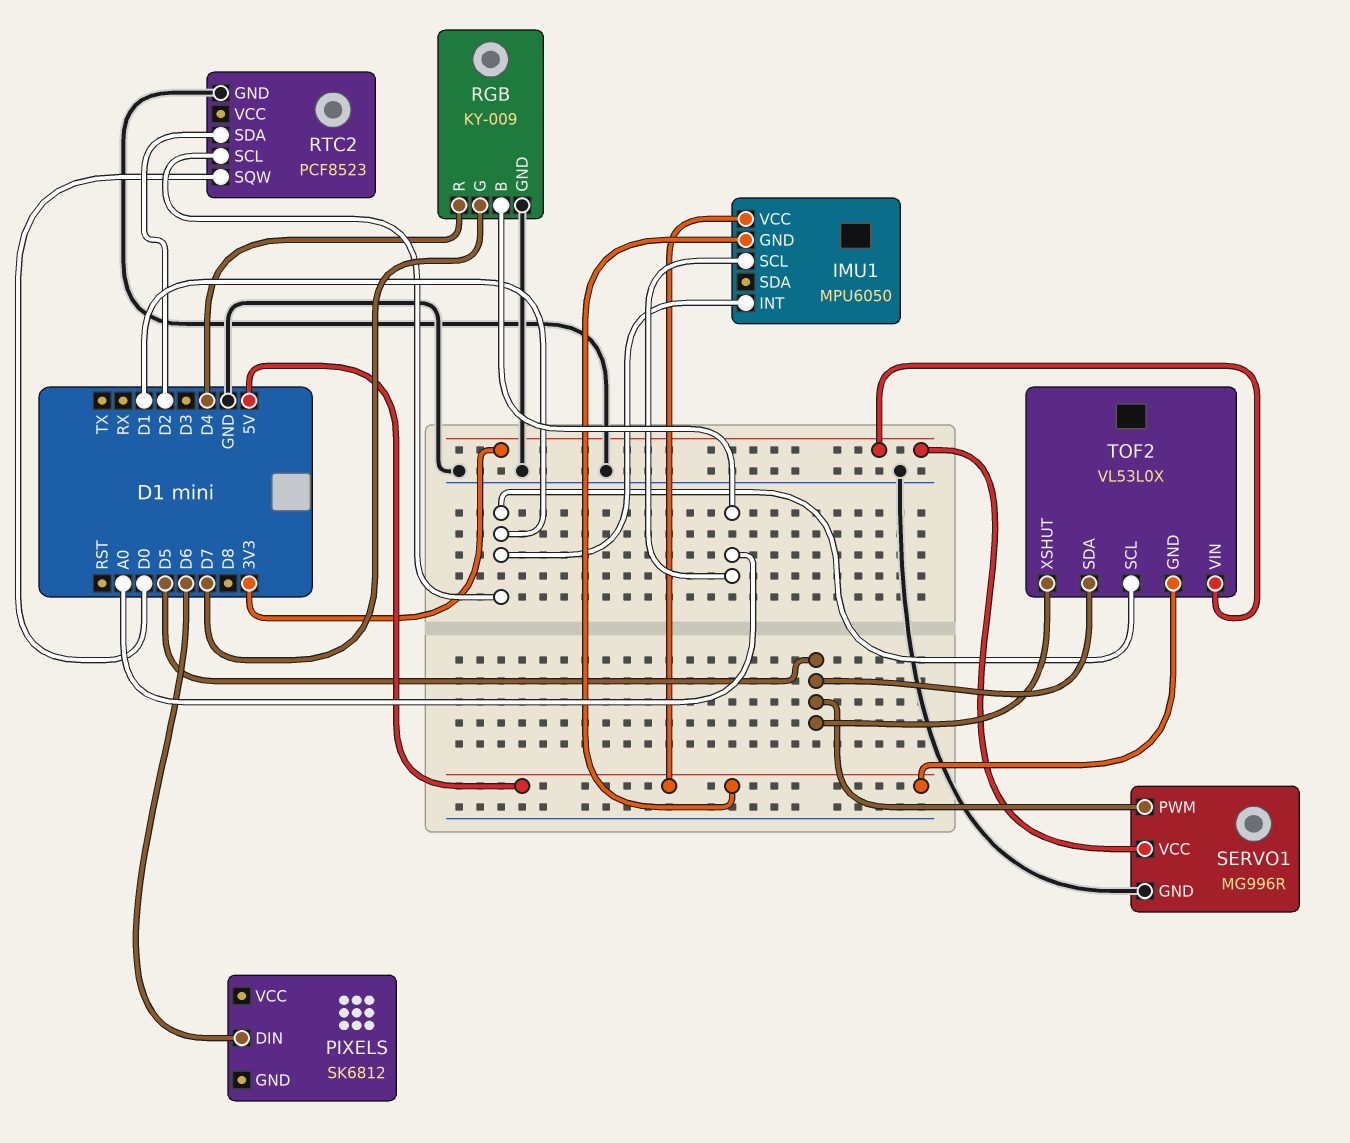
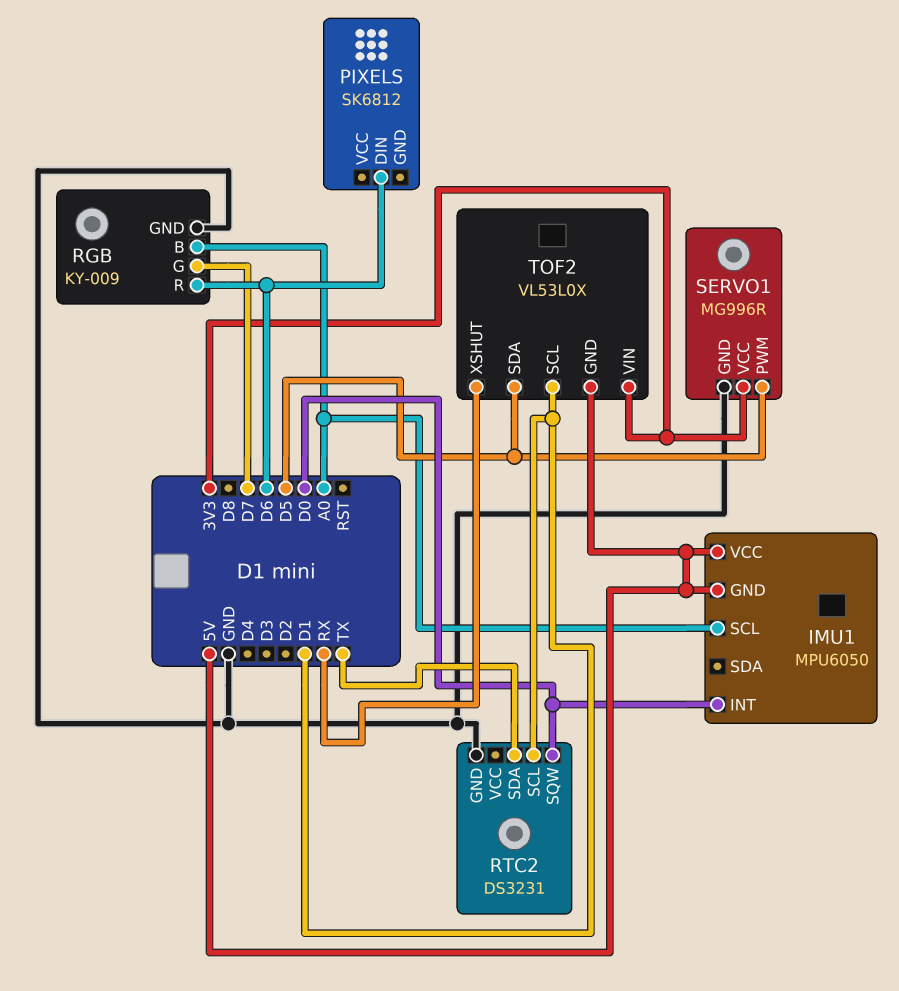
IMU1 pin INT: D1 -> D0
RGB pin R: D4 -> D6
RTC2: PCF8523 -> DS3231
RTC2 pin SDA: D2 -> TX
TOF2 pin XSHUT: D5 -> RX

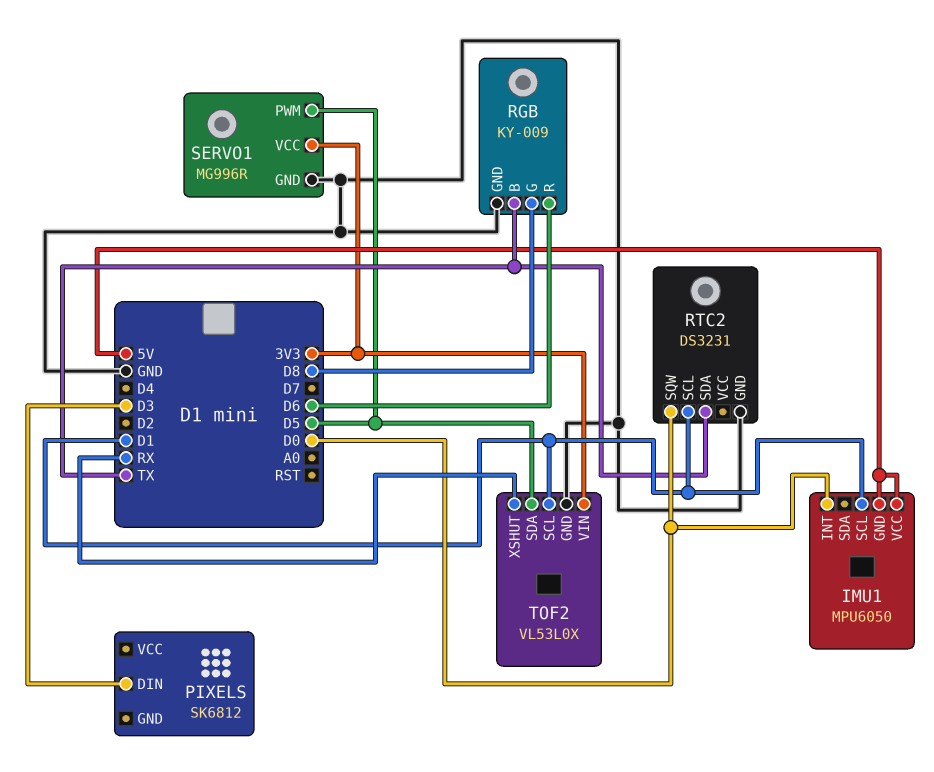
IMU1 pin SCL: A0 -> D1
PIXELS pin DIN: D6 -> D3
RGB pin B: A0 -> TX
RGB pin G: D7 -> D8
TOF2 pin GND: 5V -> GND

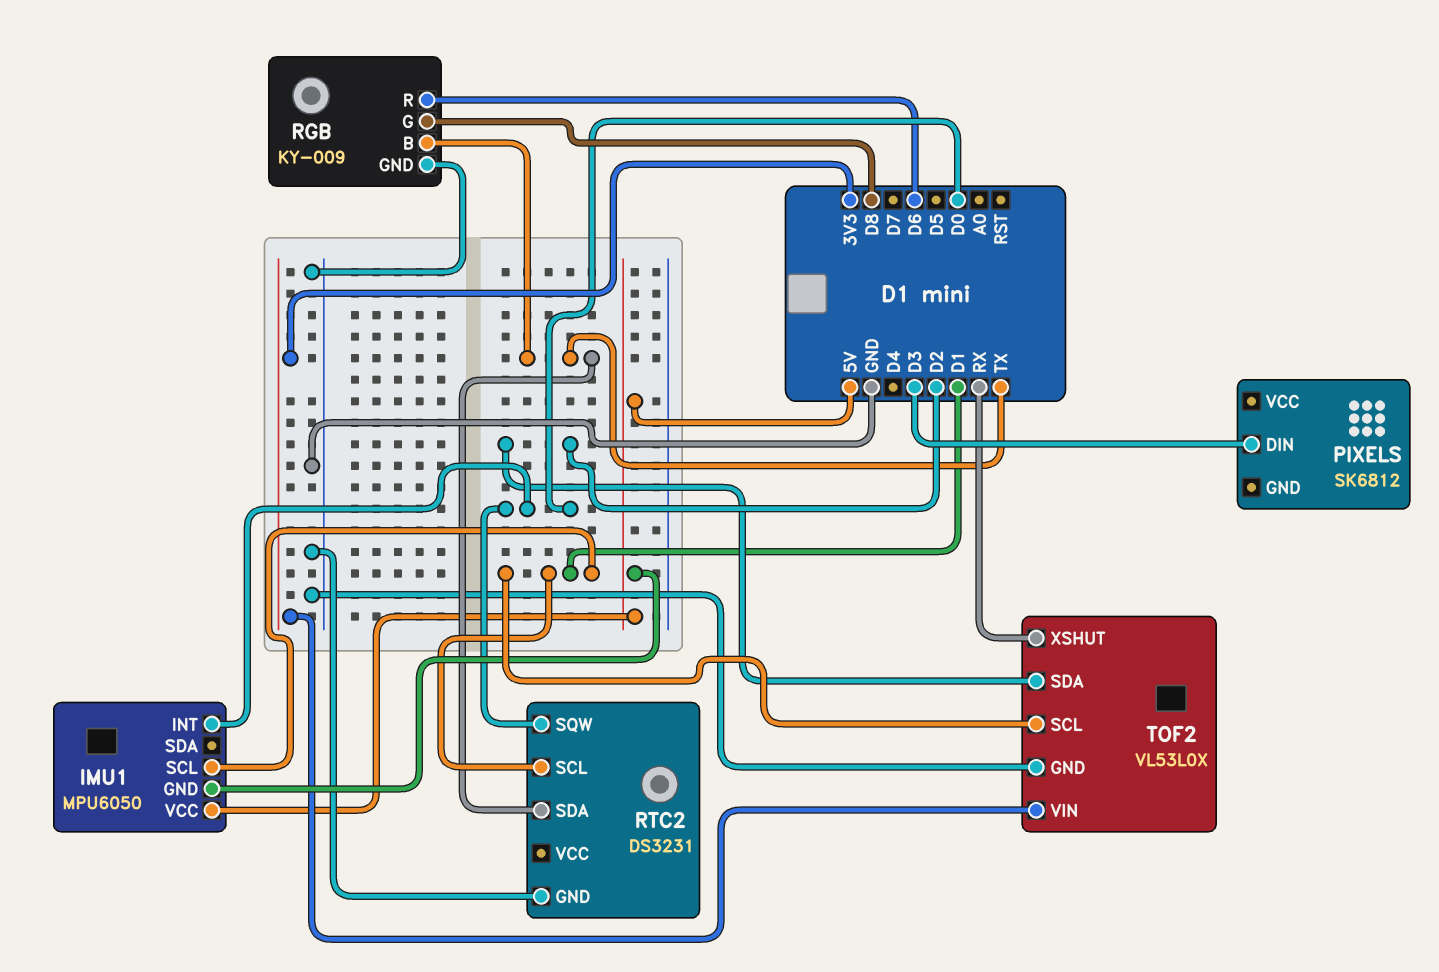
SERVO1: MG996R -> none
SERVO1 pin GND: GND -> none
SERVO1 pin PWM: D5 -> none
SERVO1 pin VCC: 3V3 -> none
TOF2 pin SDA: D5 -> D2

